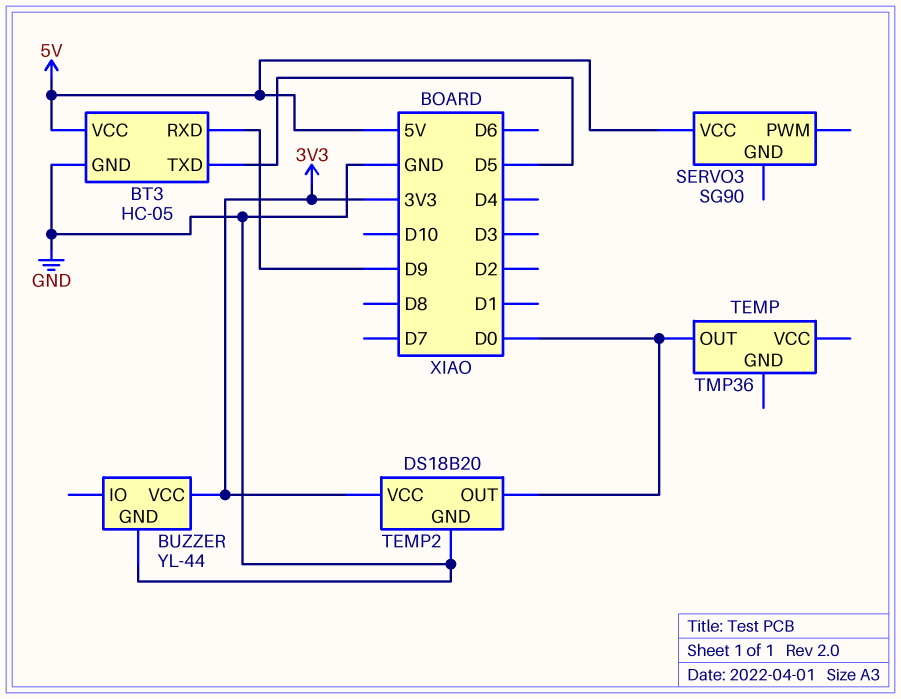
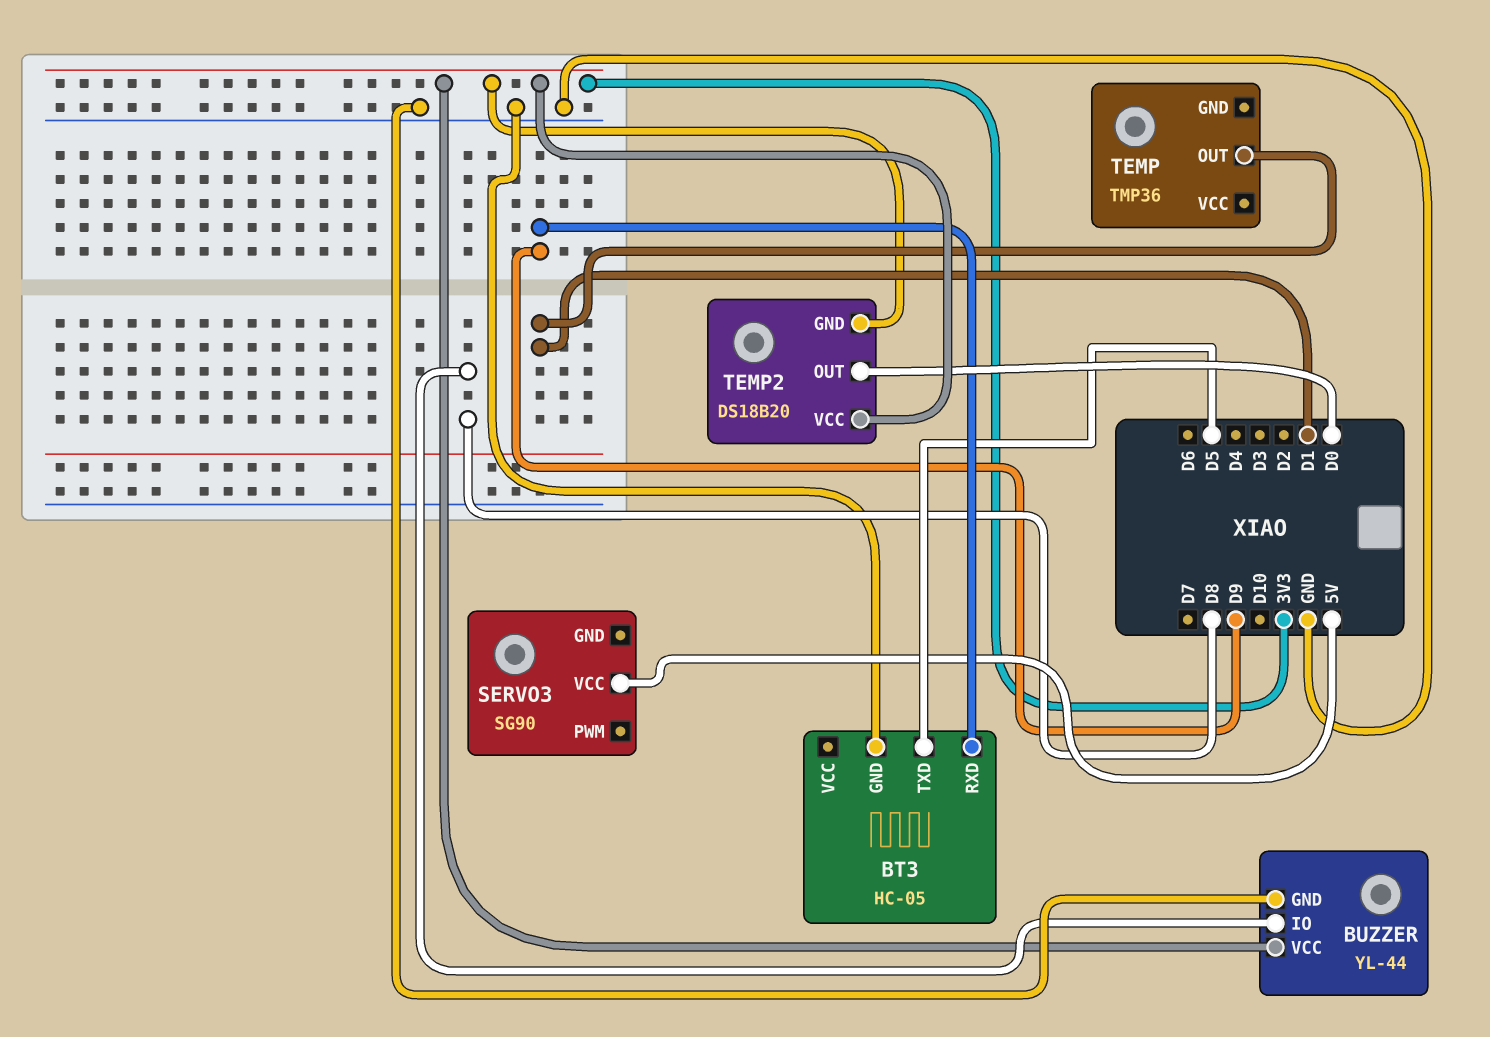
BT3 pin VCC: 5V -> none
BUZZER pin IO: none -> D8
TEMP pin OUT: D0 -> D1
TEMP2 pin GND: GND -> 3V3

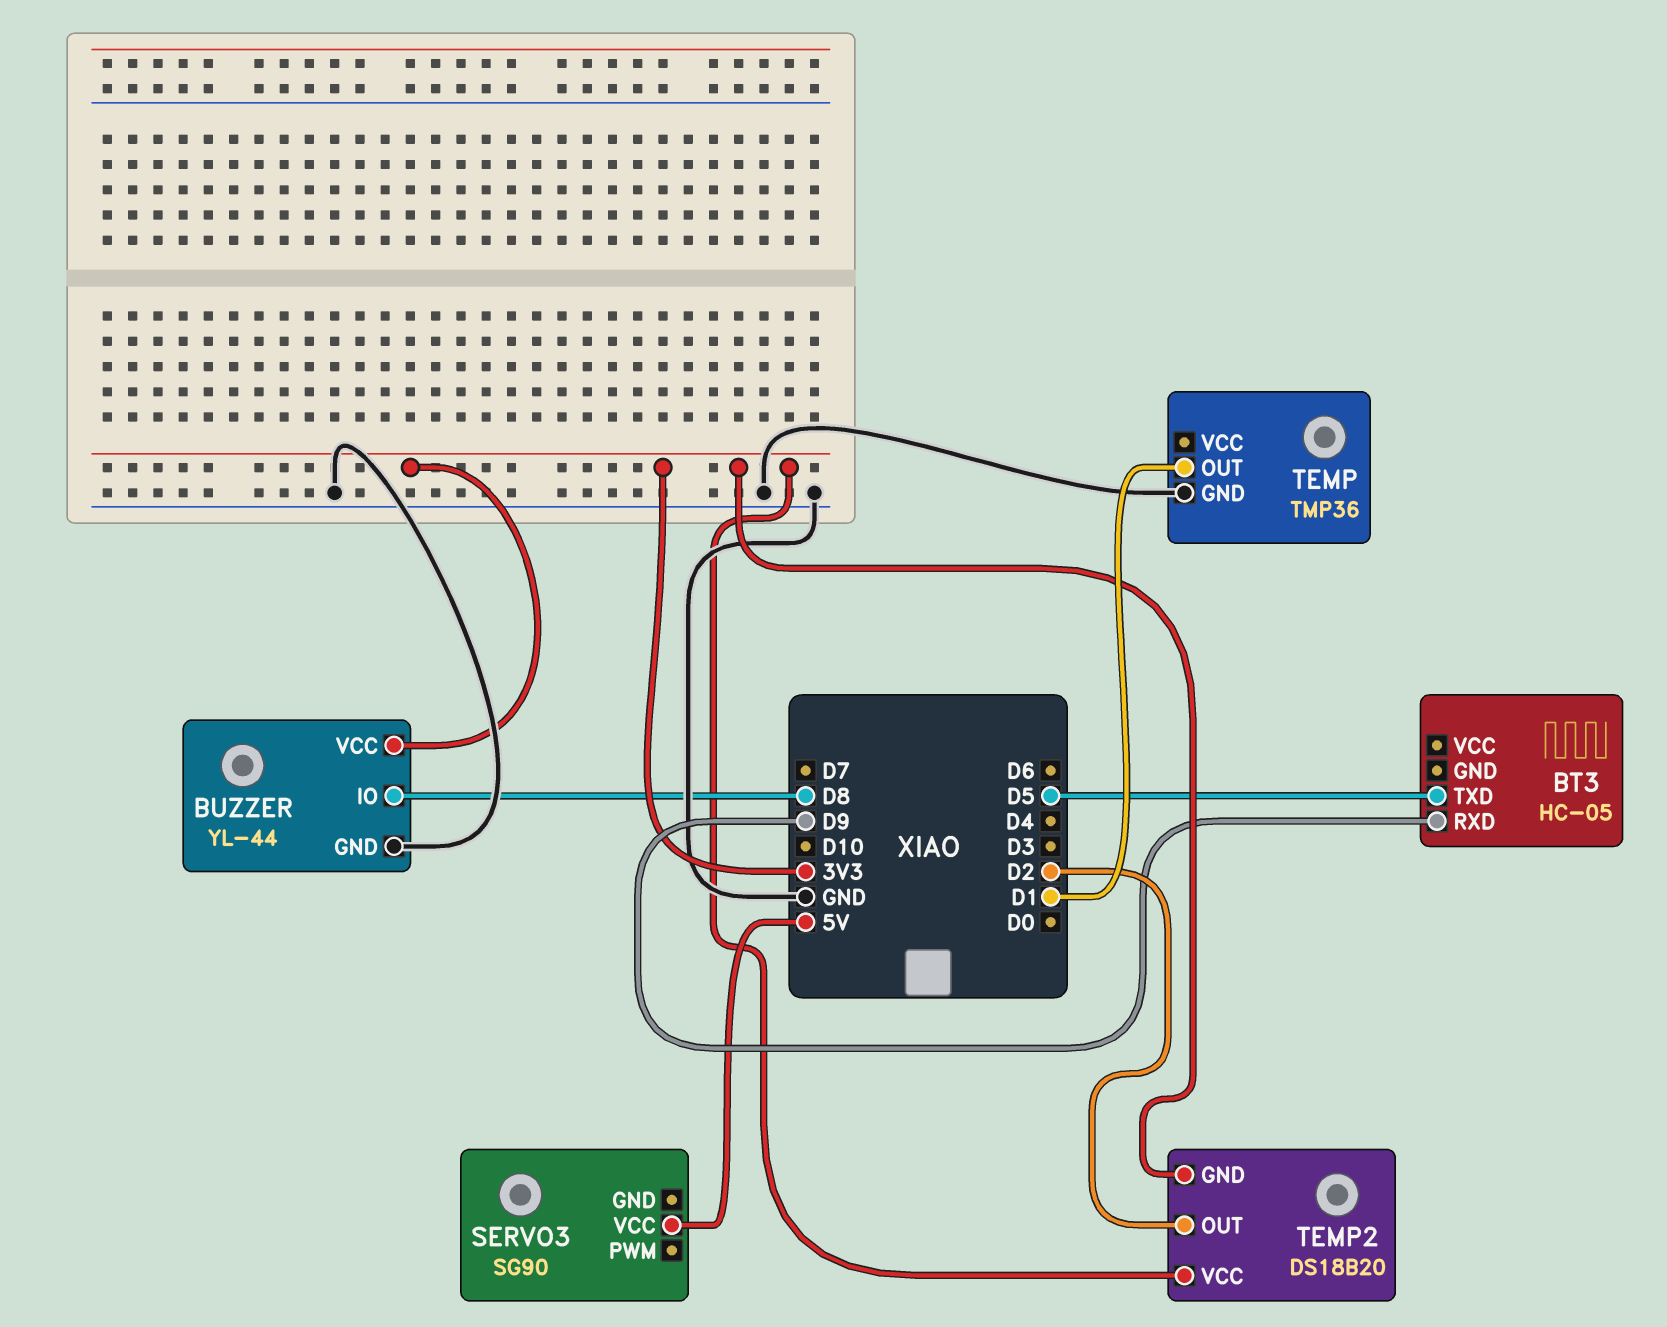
BT3 pin GND: GND -> none
TEMP pin GND: none -> GND
TEMP2 pin OUT: D0 -> D2

